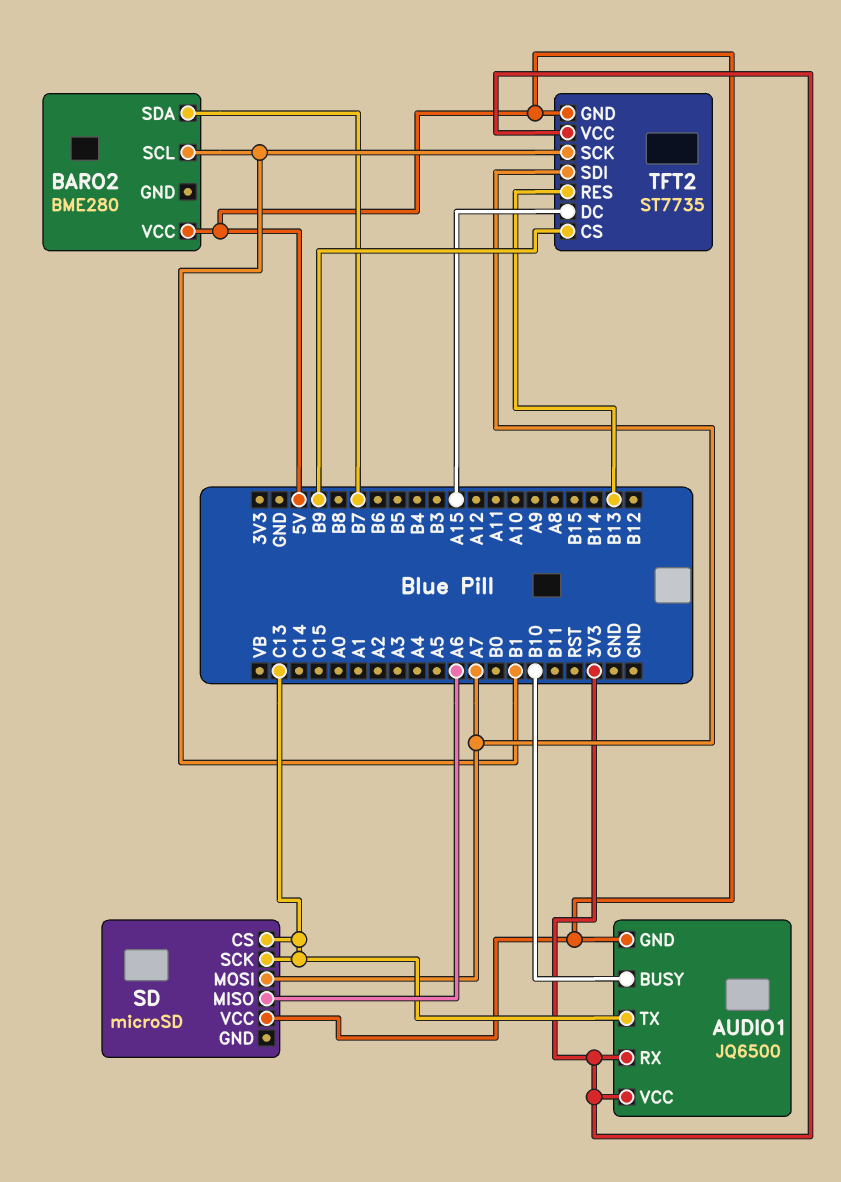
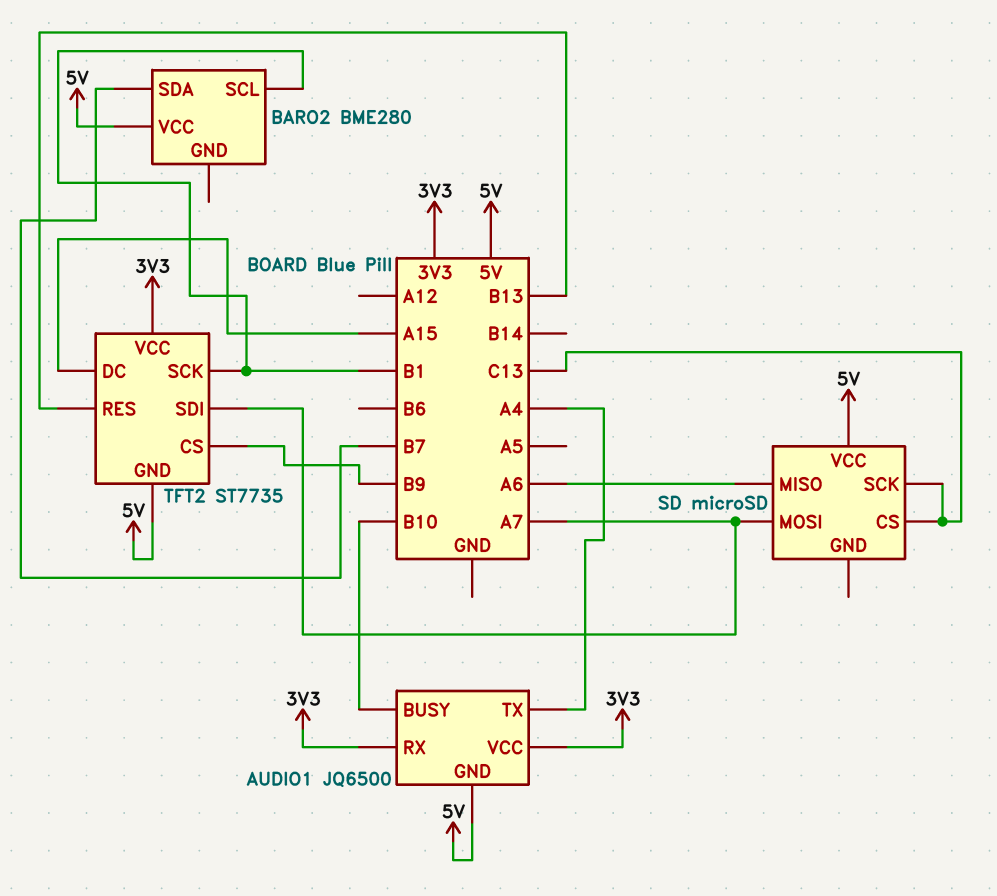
AUDIO1 pin TX: C13 -> A4

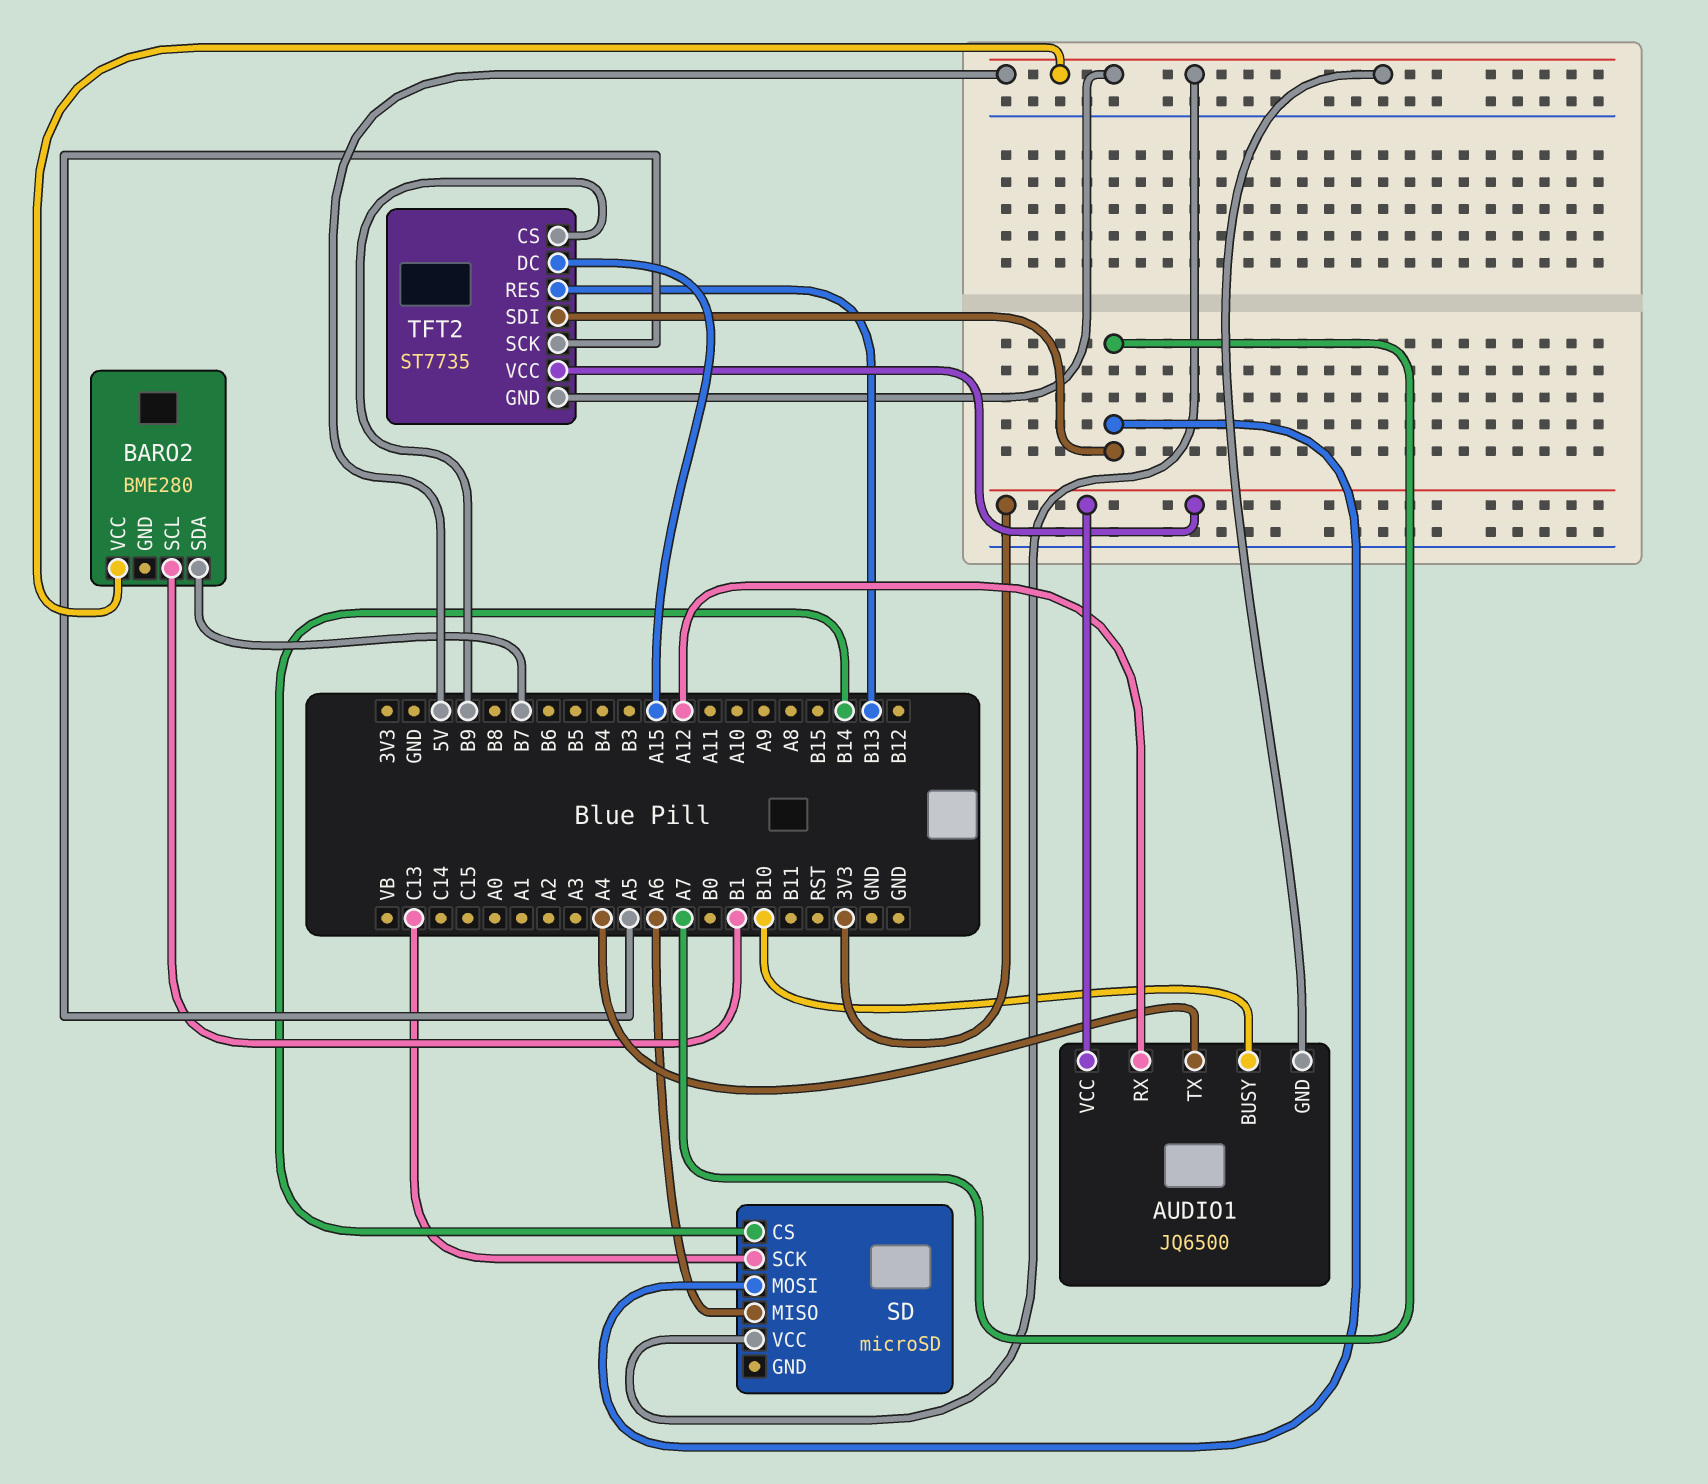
AUDIO1 pin RX: 3V3 -> A12
SD pin CS: C13 -> B14
TFT2 pin SCK: B1 -> A5

